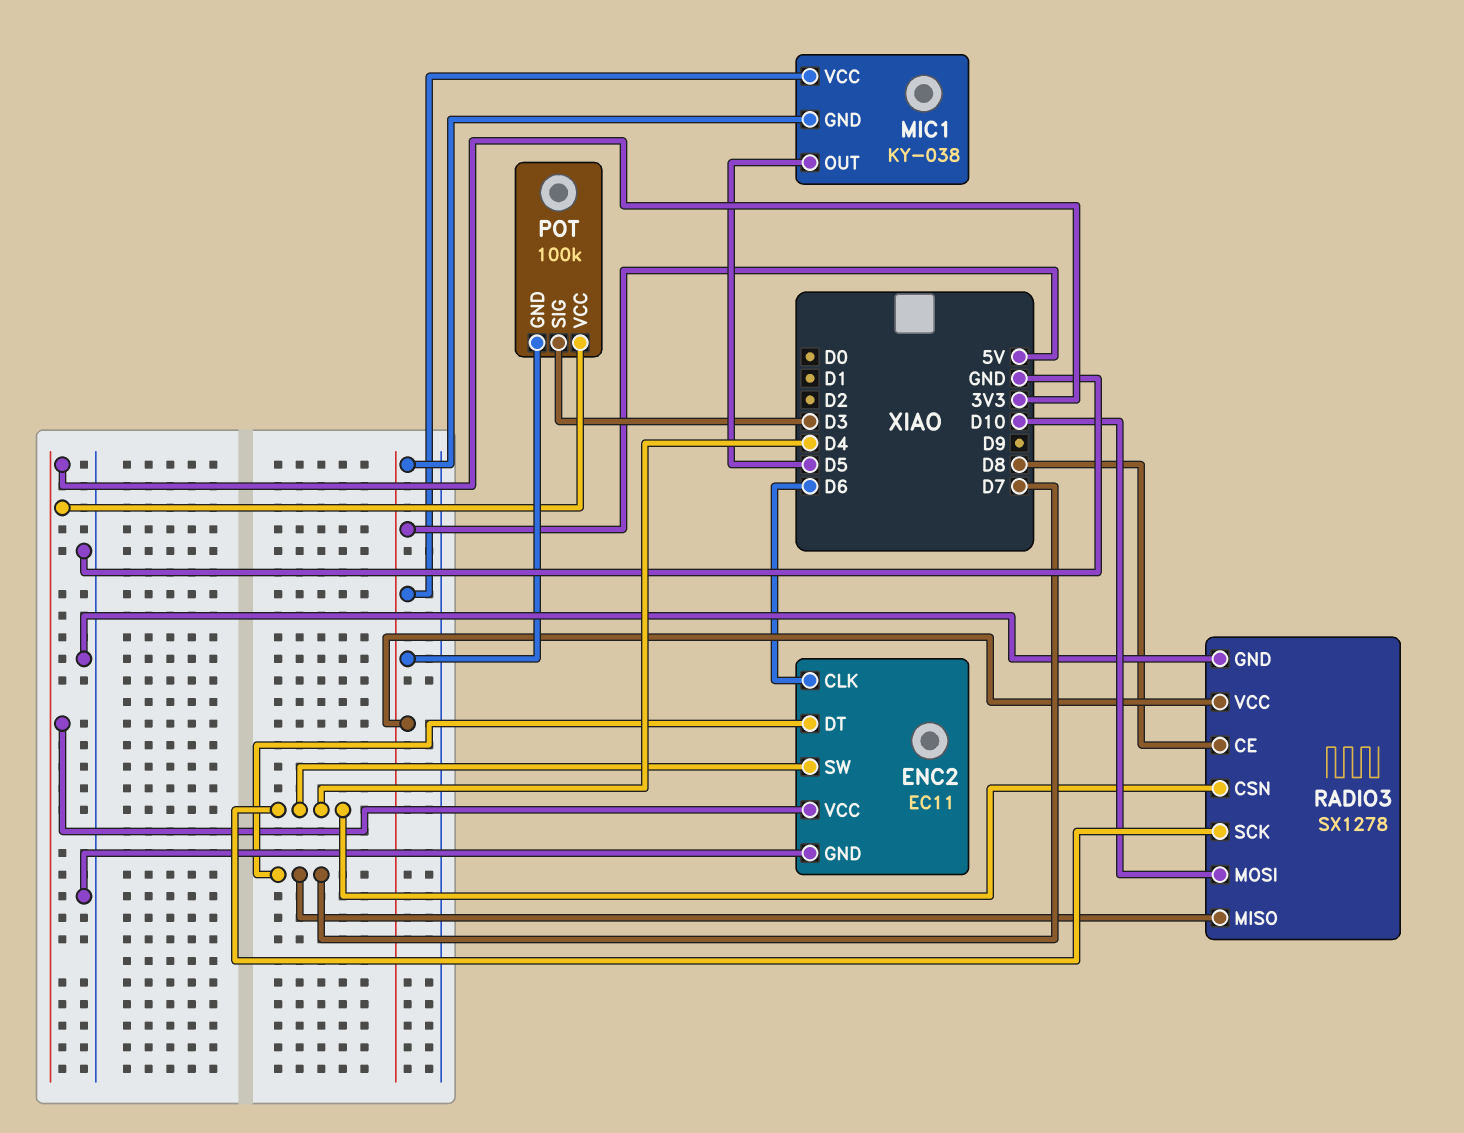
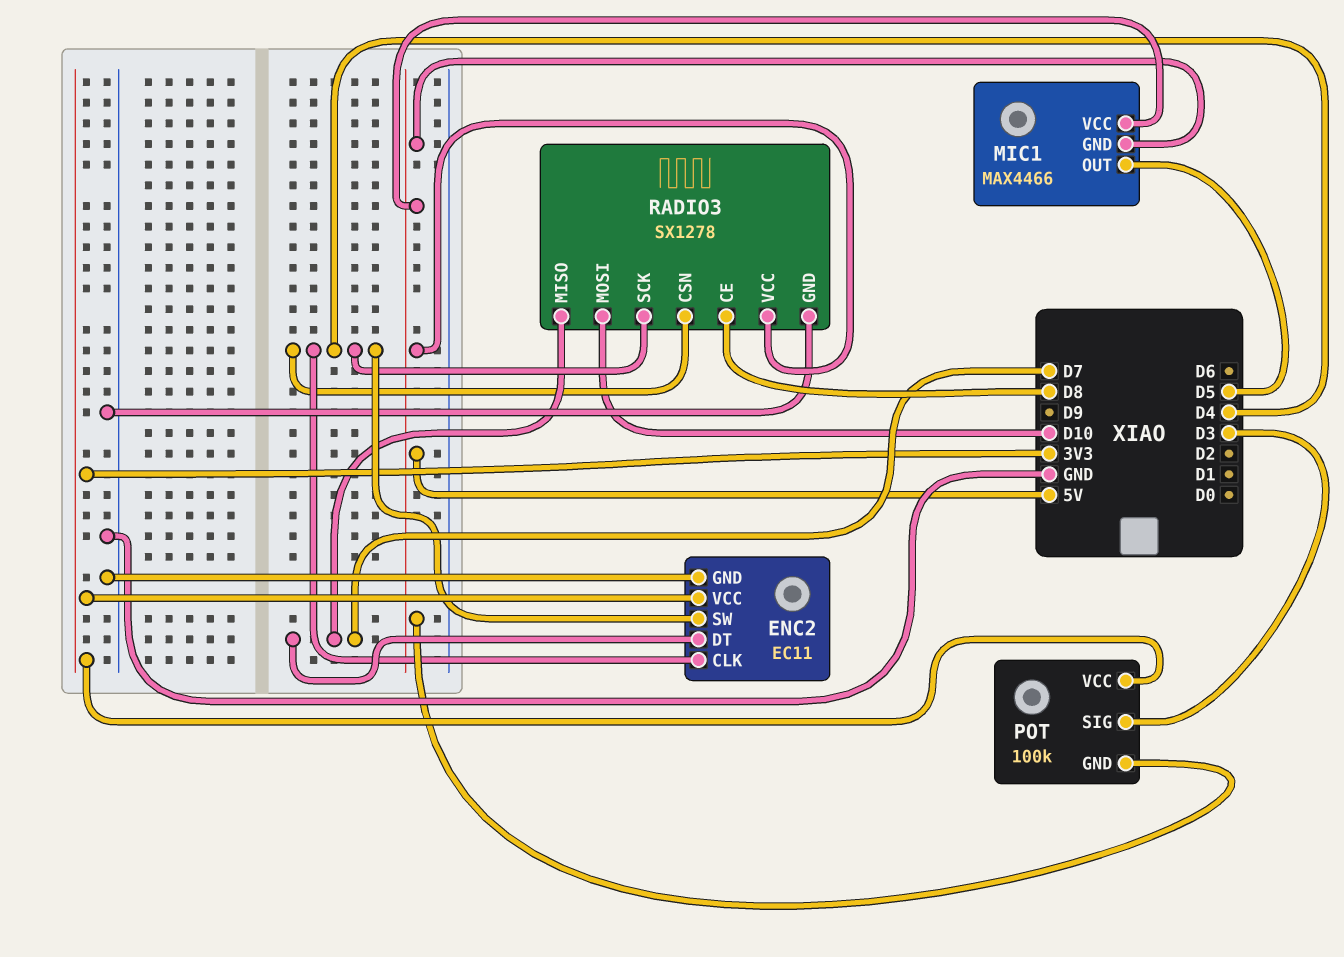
ENC2 pin CLK: D6 -> D4
MIC1: KY-038 -> MAX4466

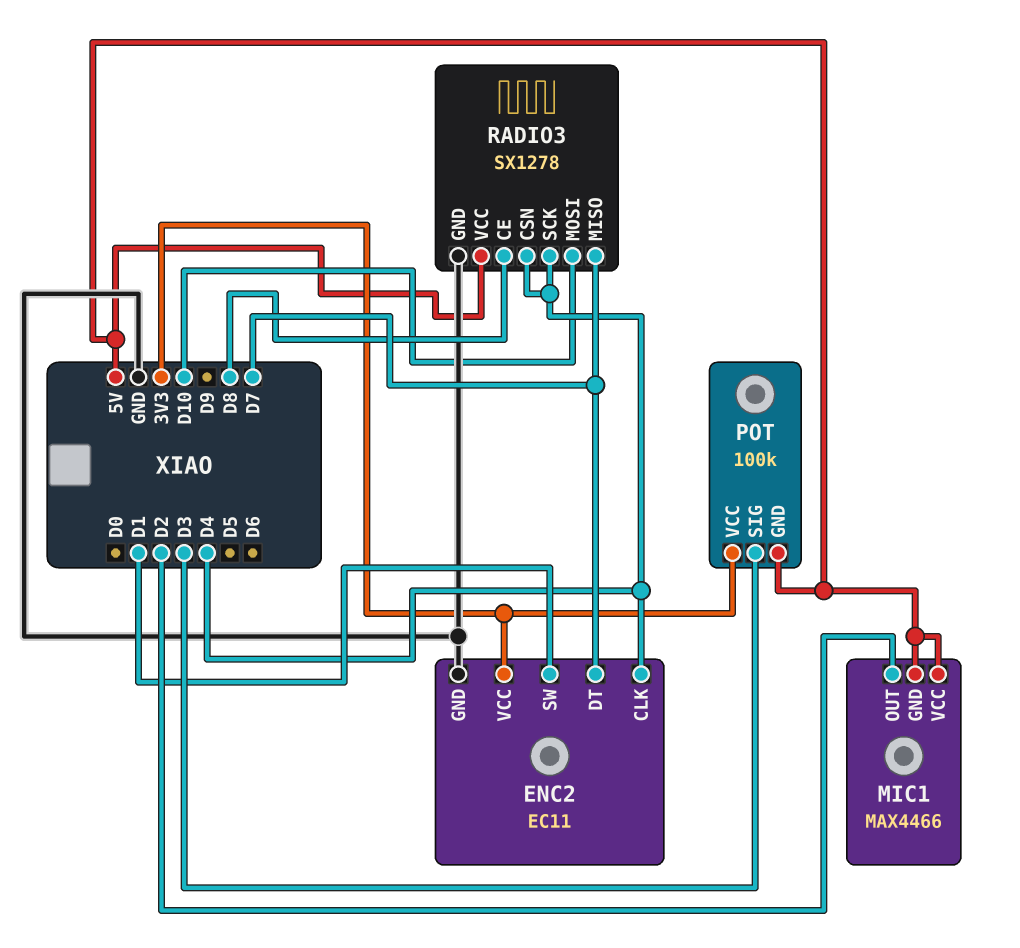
ENC2 pin SW: D4 -> D1
MIC1 pin OUT: D5 -> D2

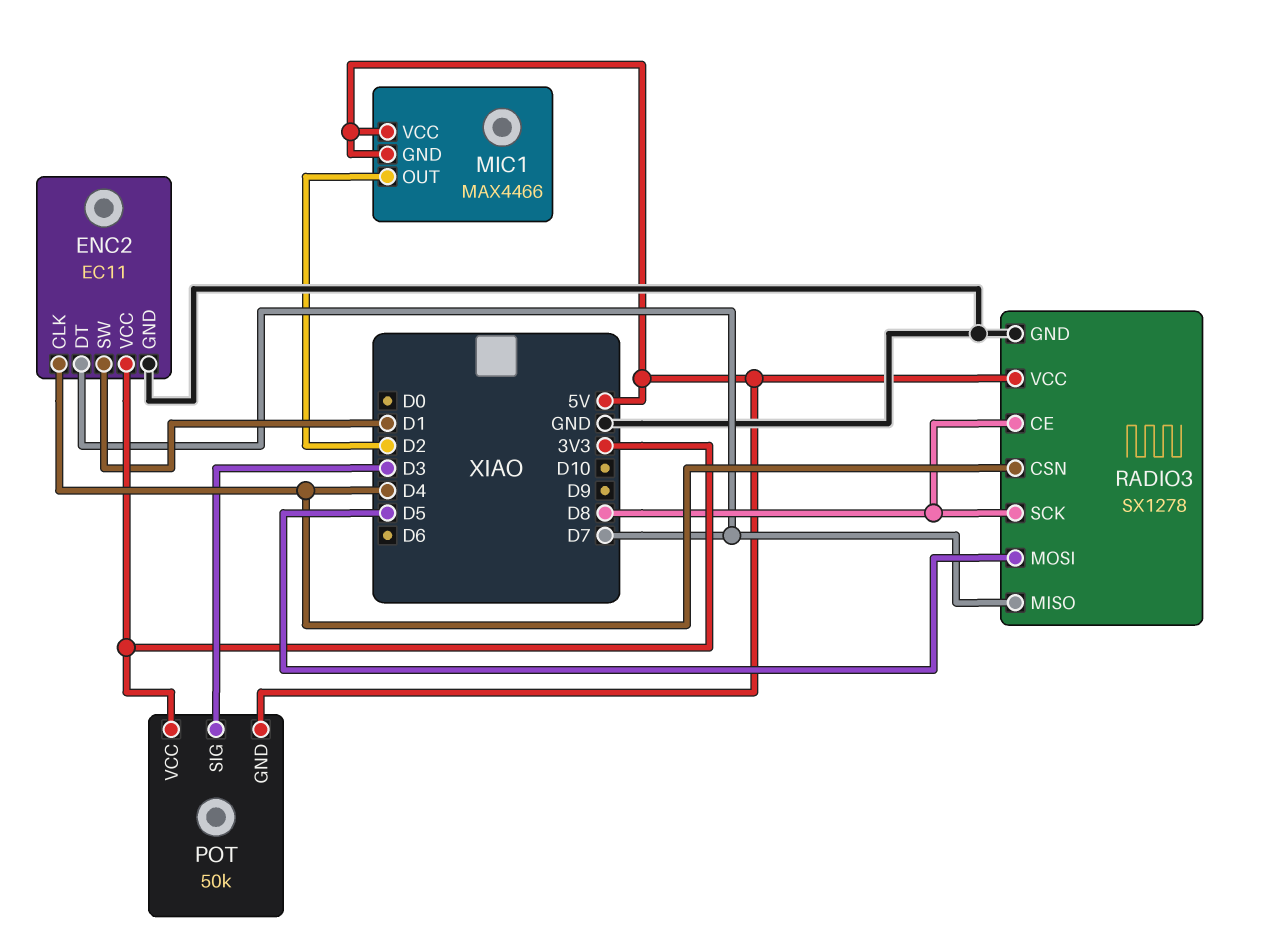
POT: 100k -> 50k
RADIO3 pin MOSI: D10 -> D5
RADIO3 pin SCK: D4 -> D8

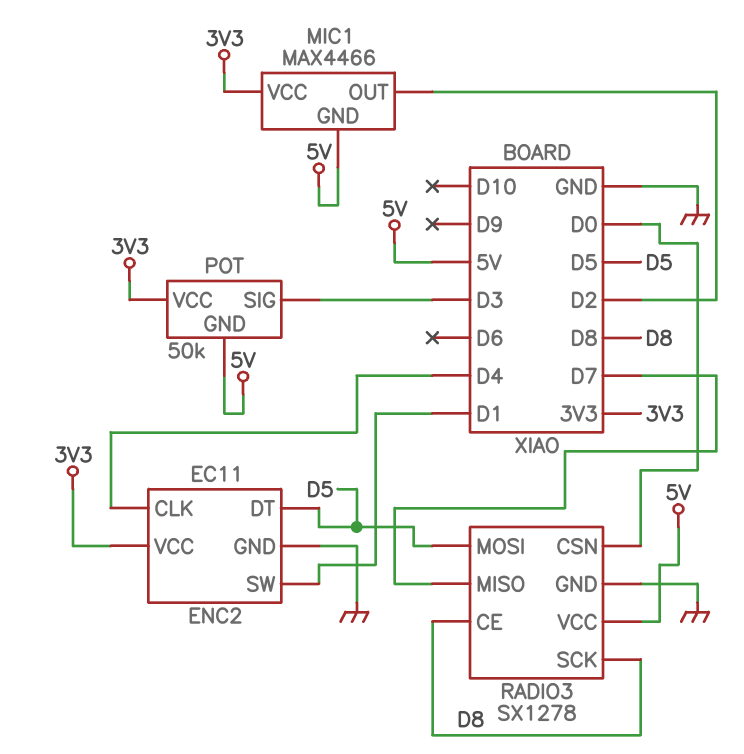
ENC2 pin DT: D7 -> D5
MIC1 pin VCC: 5V -> 3V3
RADIO3 pin CSN: D4 -> D0

